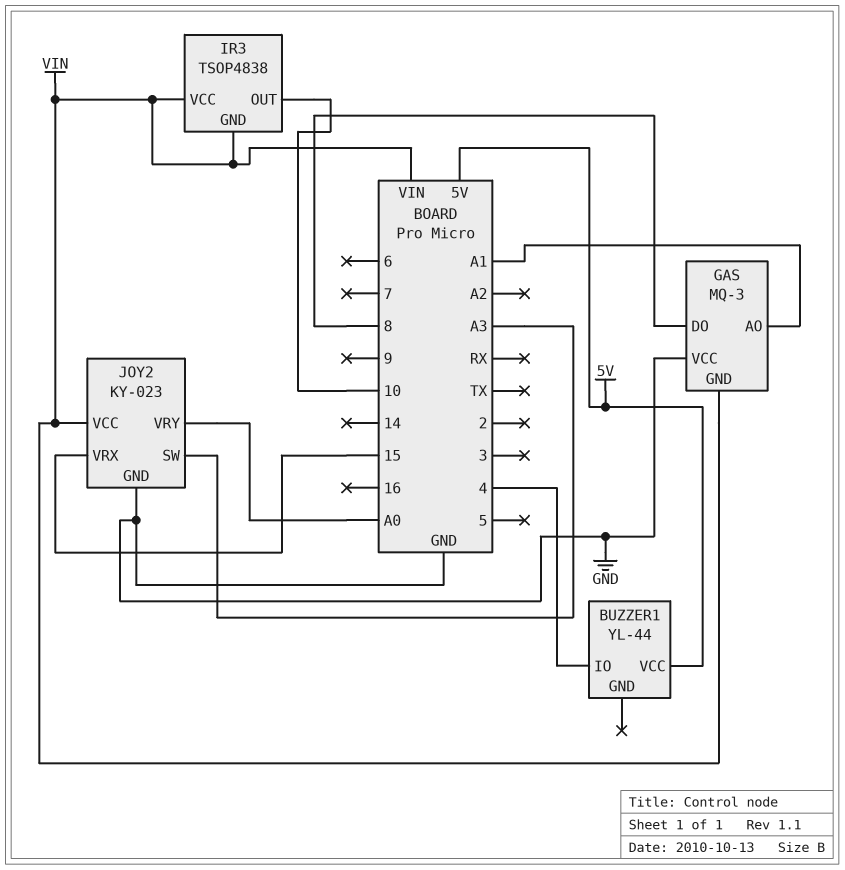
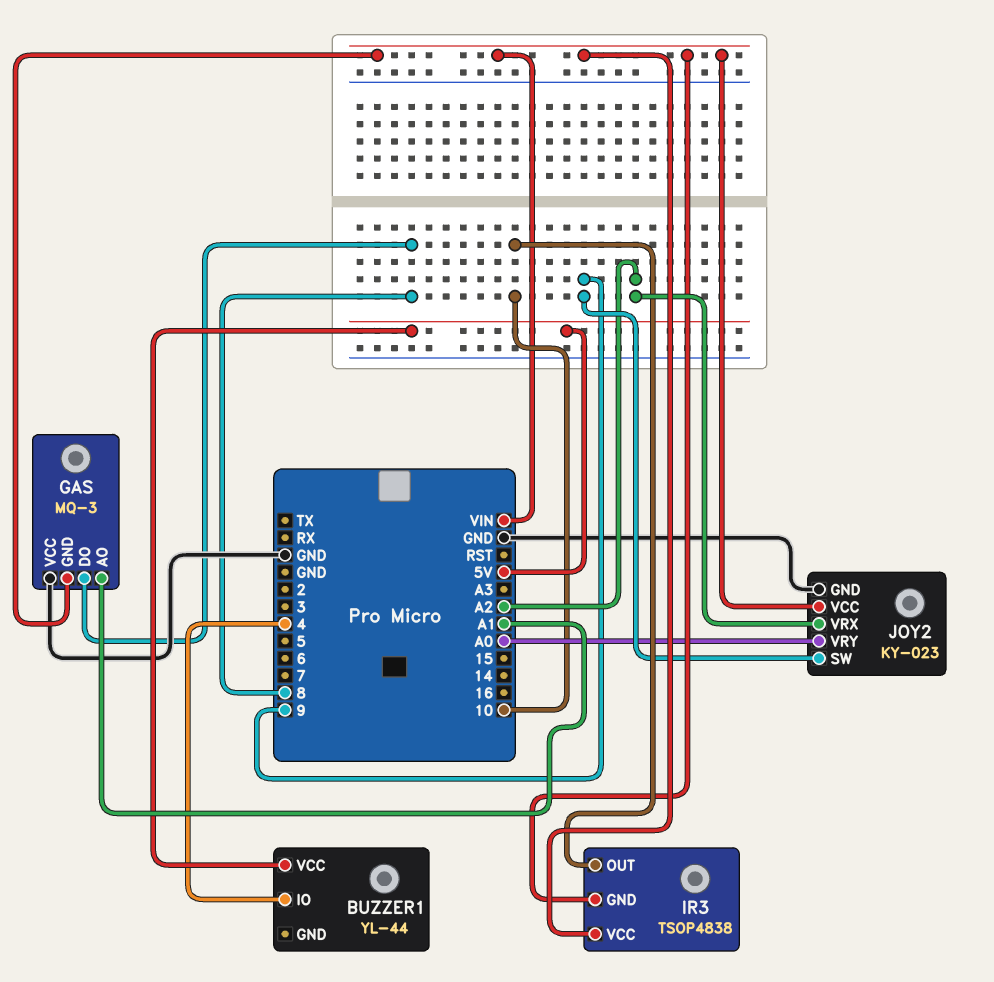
JOY2 pin SW: A3 -> 9
JOY2 pin VRX: 15 -> A2

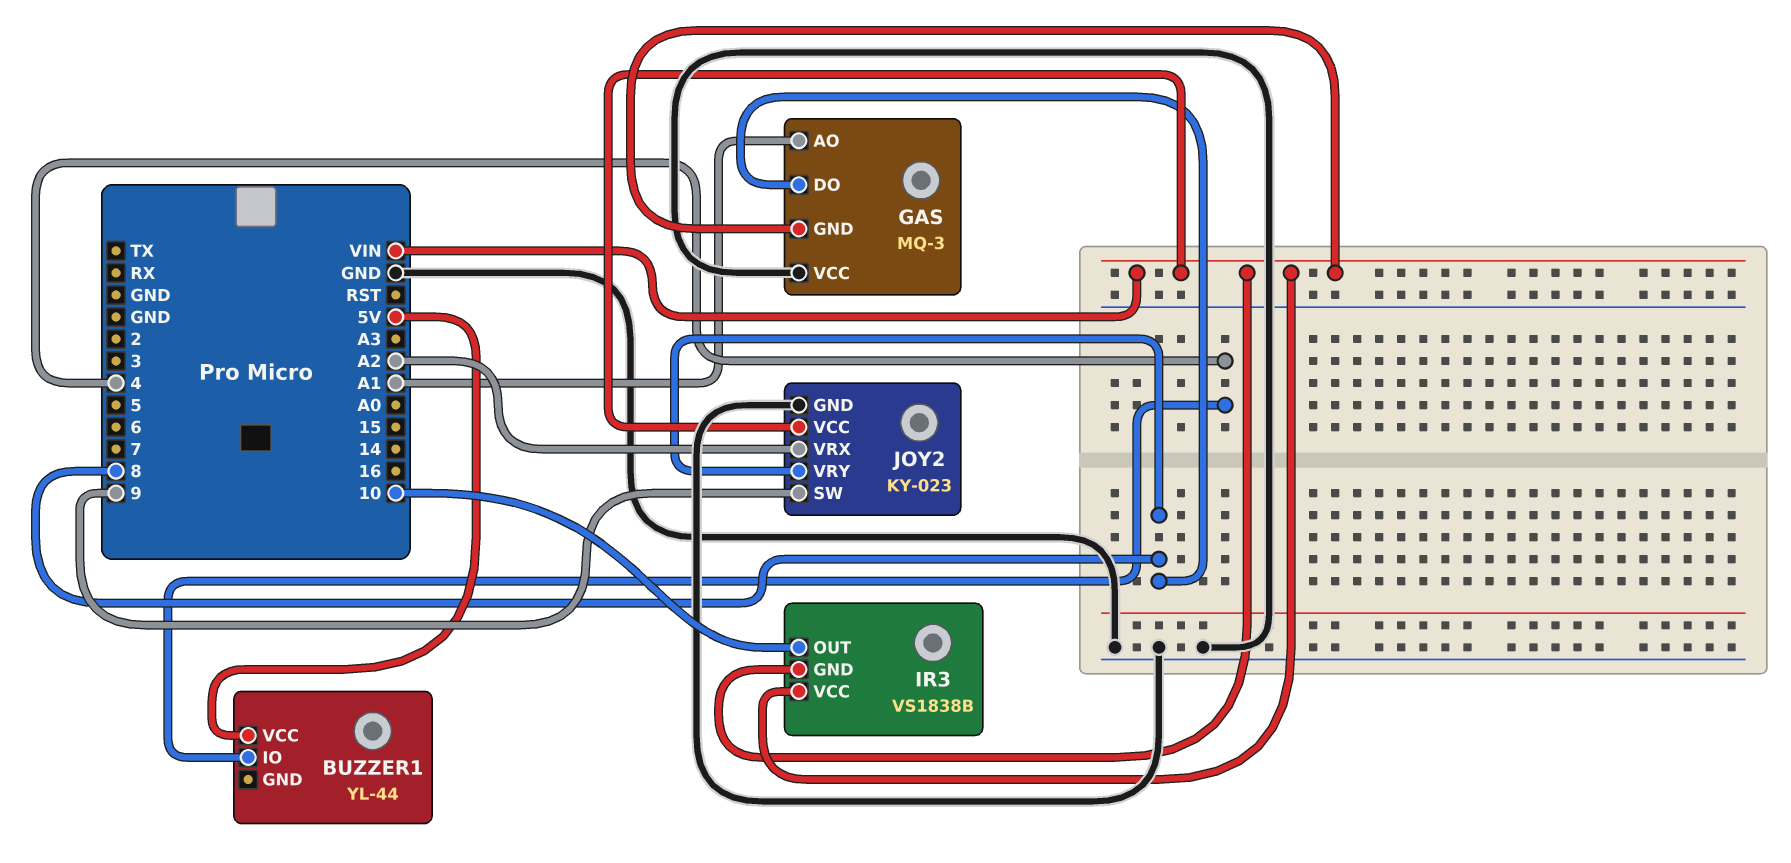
IR3: TSOP4838 -> VS1838B
JOY2 pin VRY: A0 -> 8

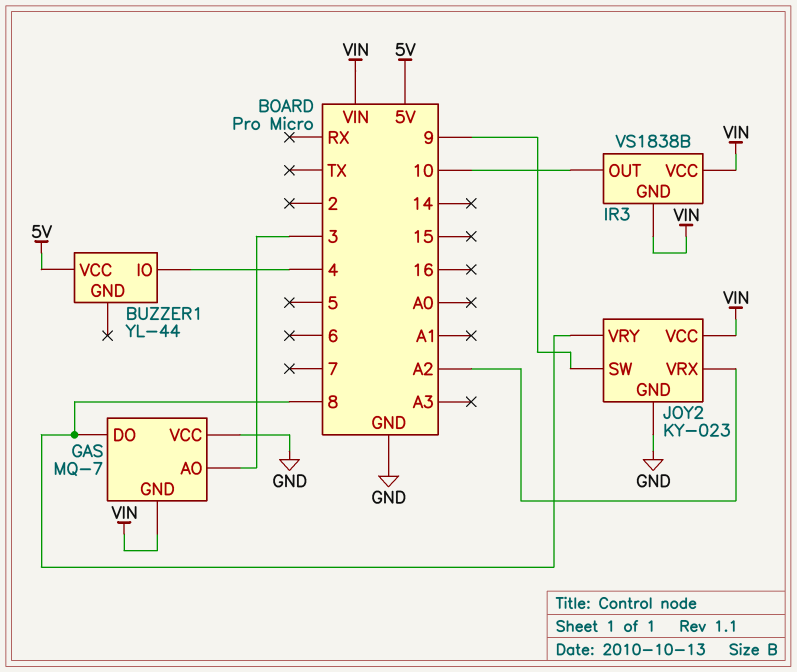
GAS: MQ-3 -> MQ-7
GAS pin AO: A1 -> 3

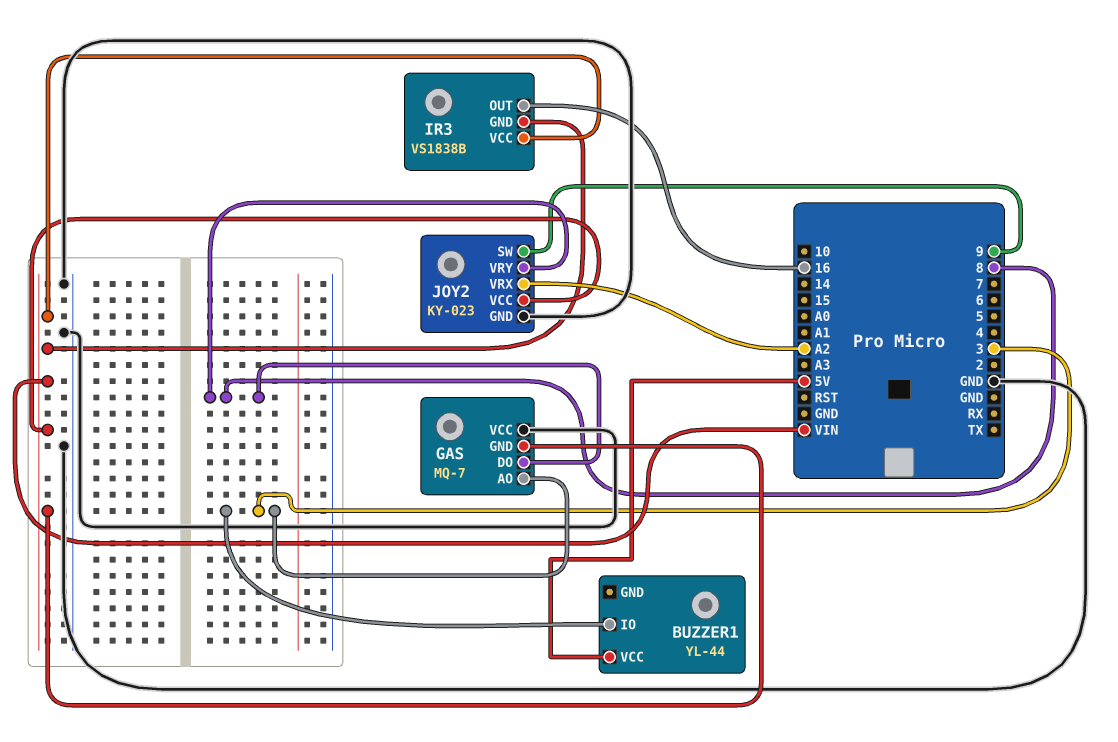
BUZZER1 pin IO: 4 -> 3
IR3 pin OUT: 10 -> 16

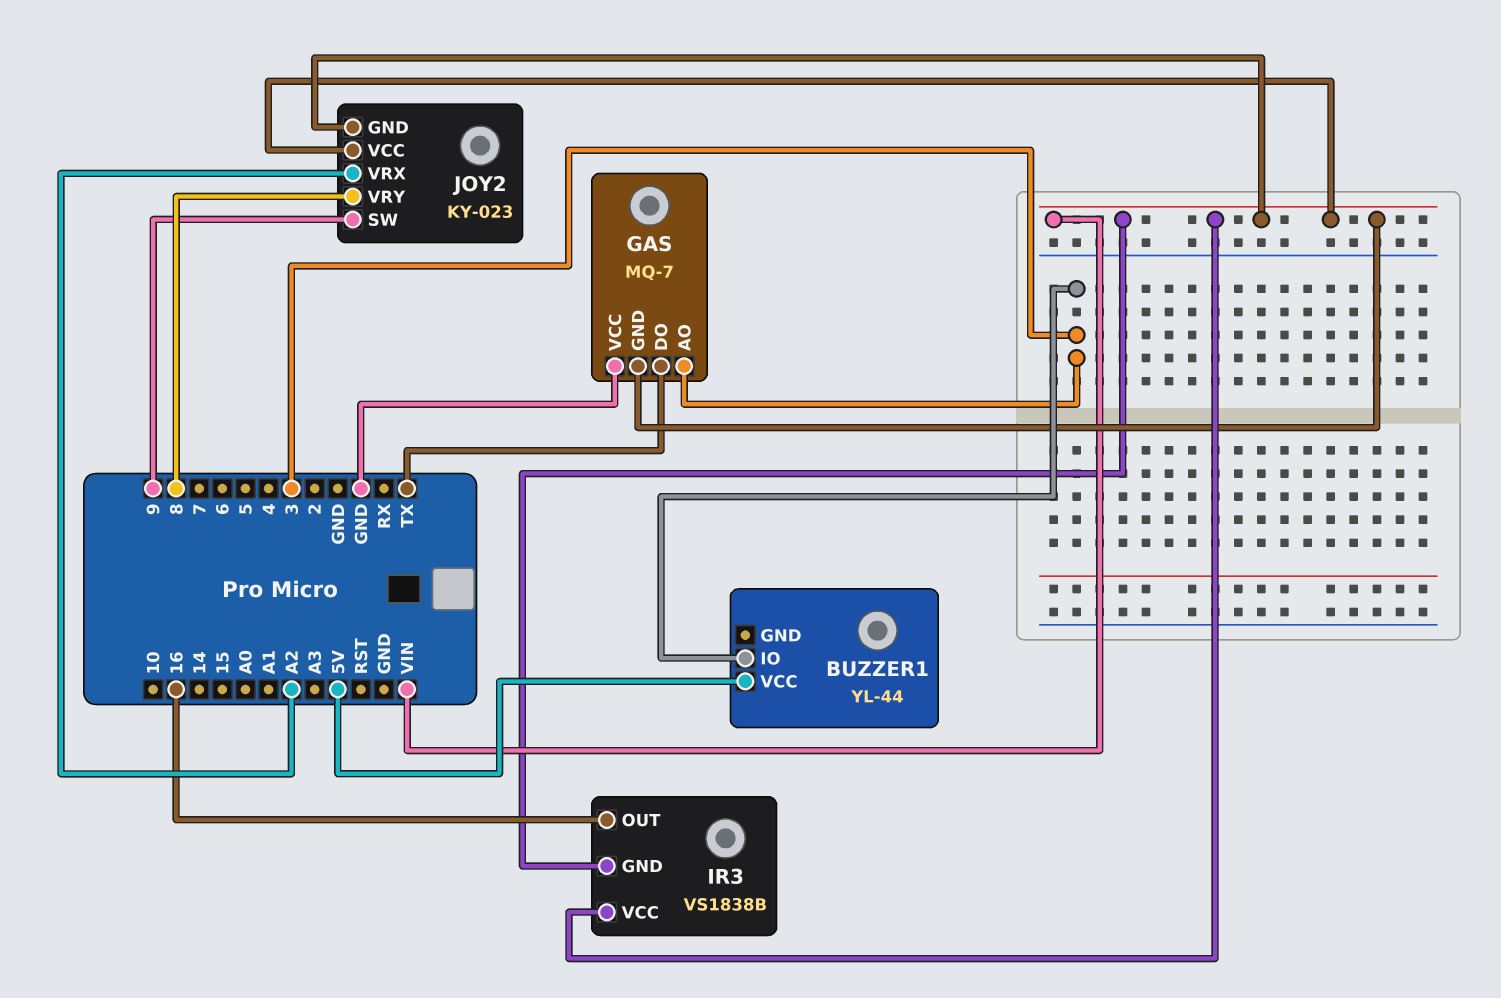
GAS pin DO: 8 -> TX
JOY2 pin GND: GND -> VIN

